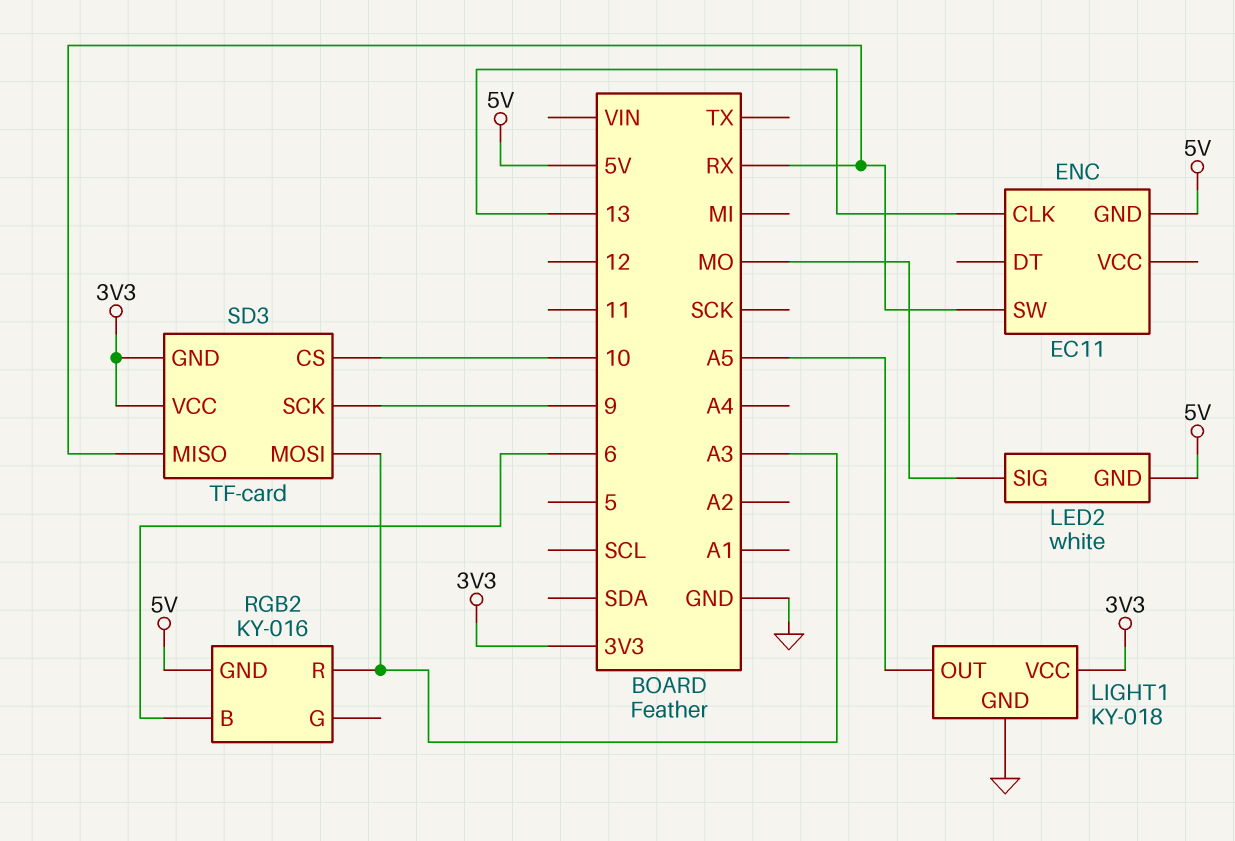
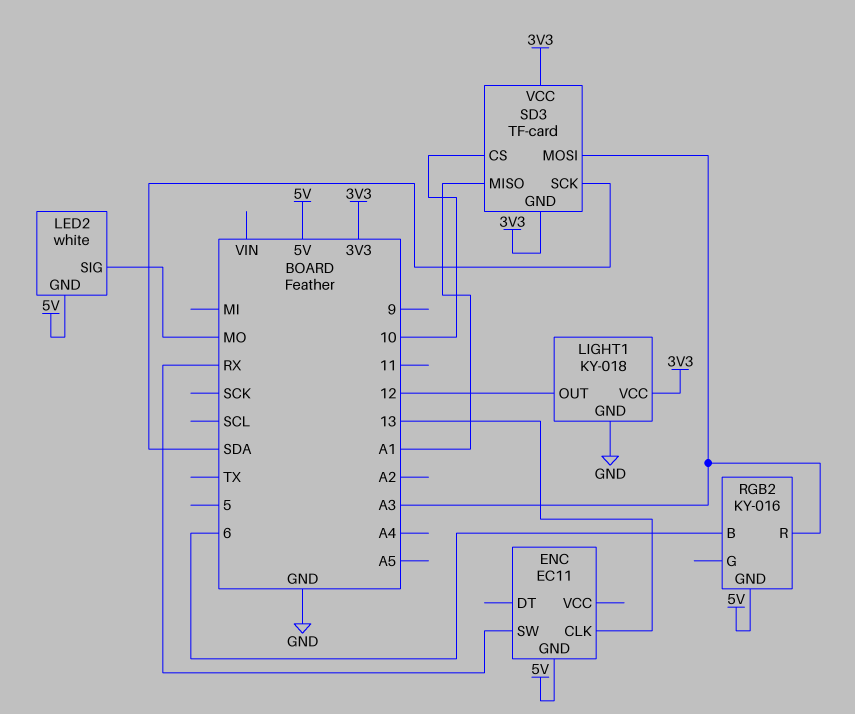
LIGHT1 pin OUT: A5 -> 12
SD3 pin MISO: RX -> A1
SD3 pin SCK: 9 -> SDA

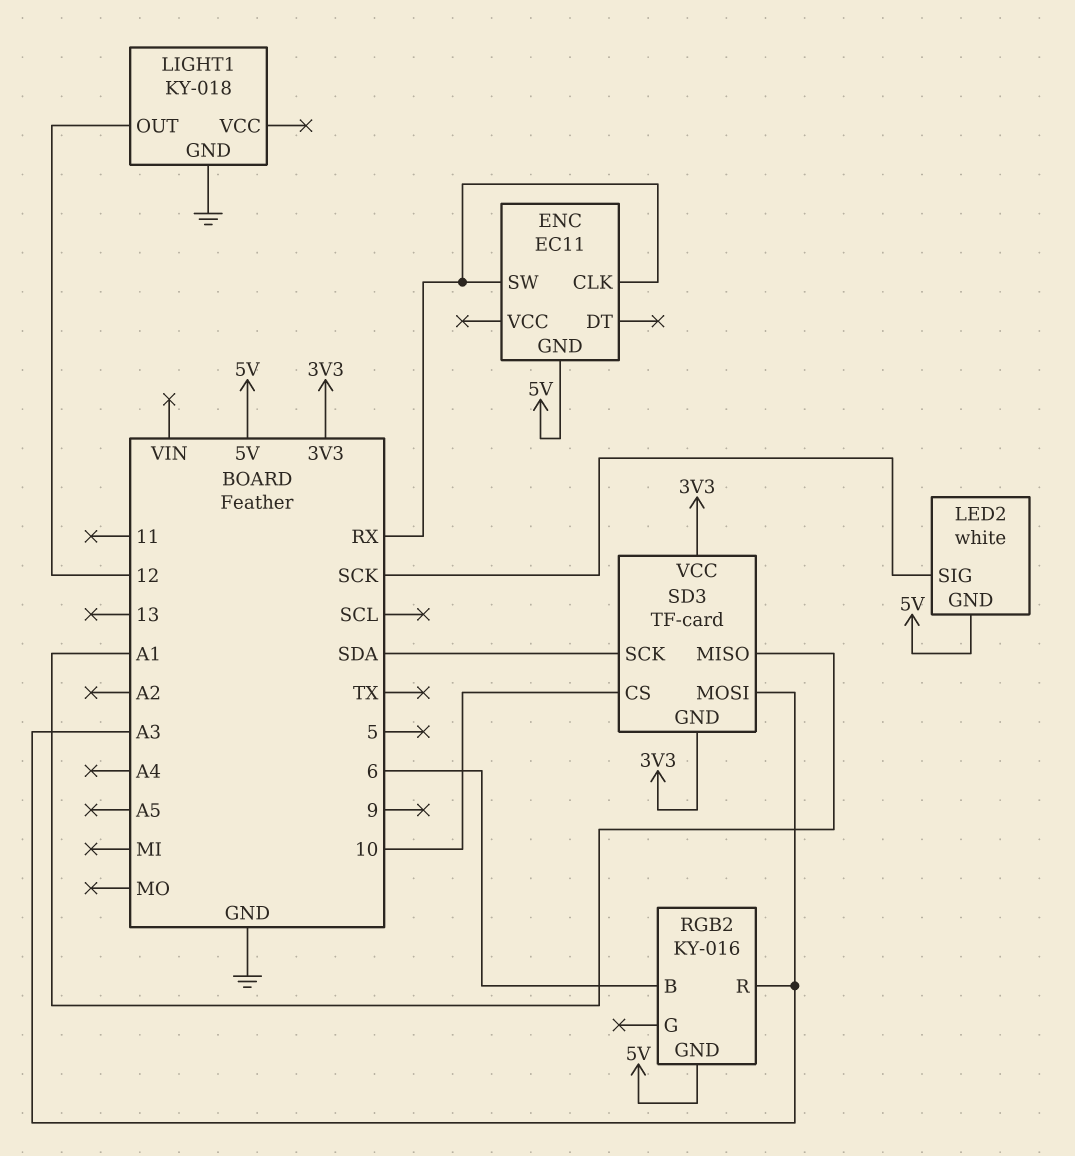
ENC pin CLK: 13 -> RX
LED2 pin SIG: MO -> SCK
LIGHT1 pin VCC: 3V3 -> none

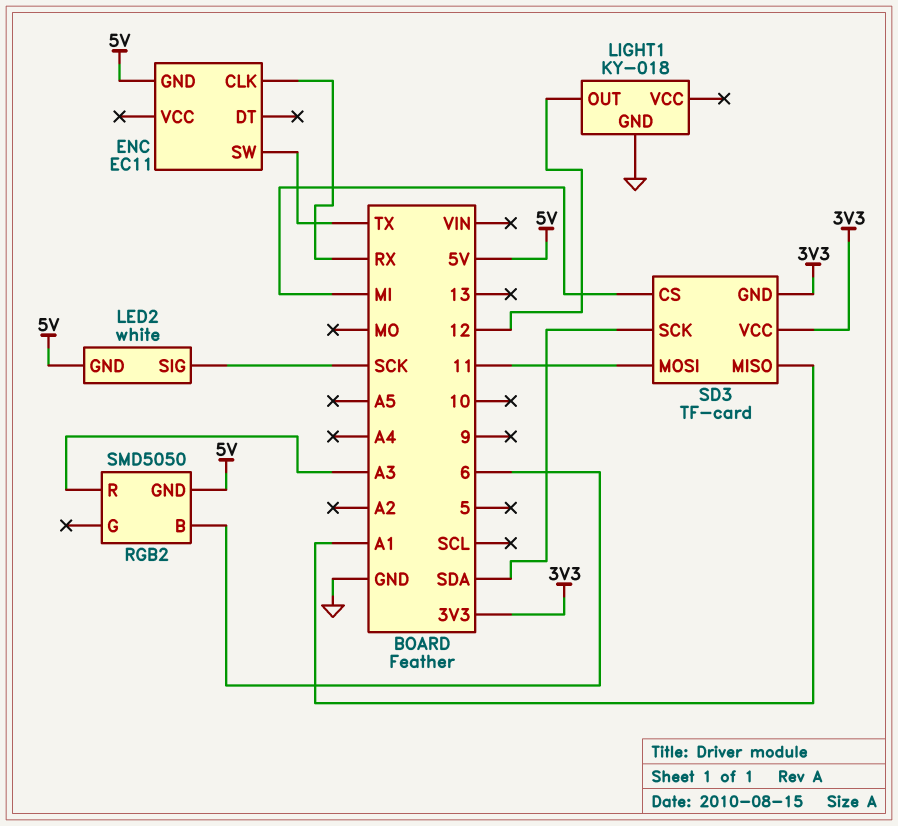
ENC pin SW: RX -> TX
RGB2: KY-016 -> SMD5050
SD3 pin CS: 10 -> MI
SD3 pin MOSI: A3 -> 11

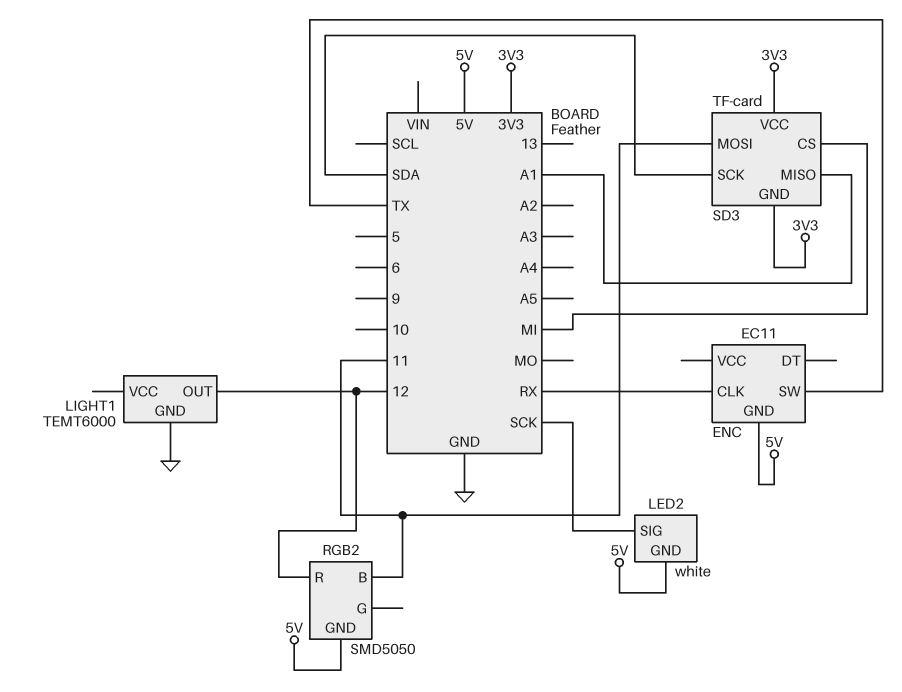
LIGHT1: KY-018 -> TEMT6000
RGB2 pin B: 6 -> 11
RGB2 pin R: A3 -> 12

